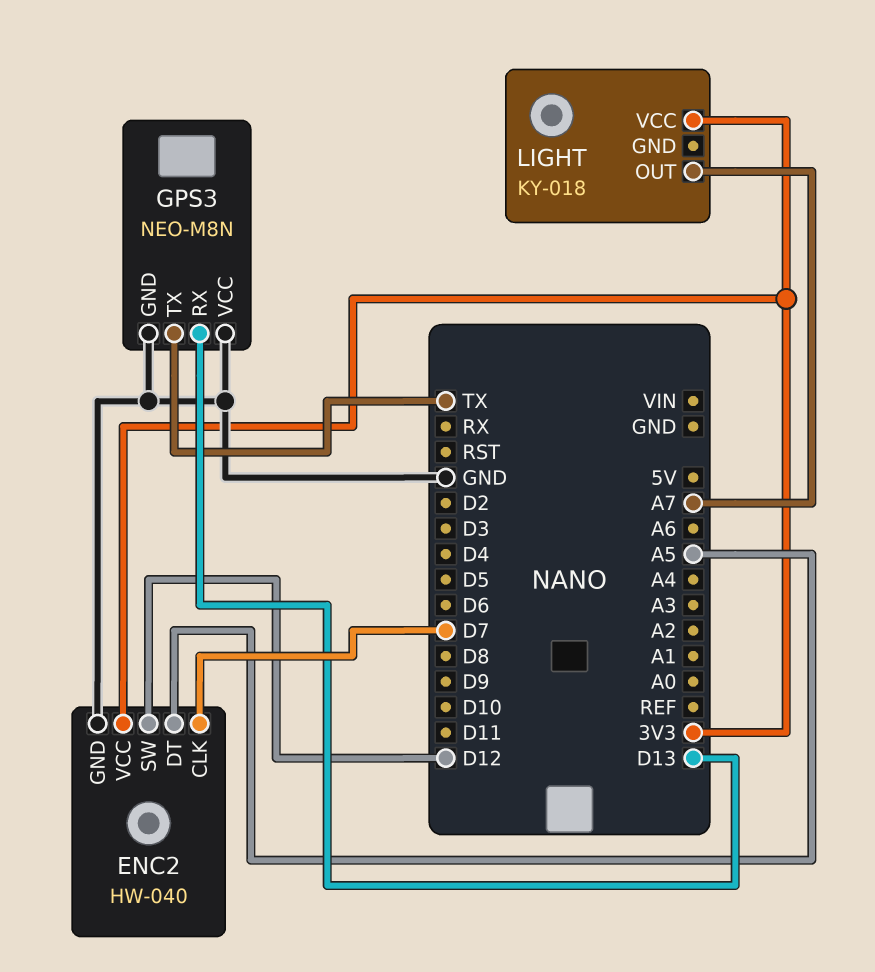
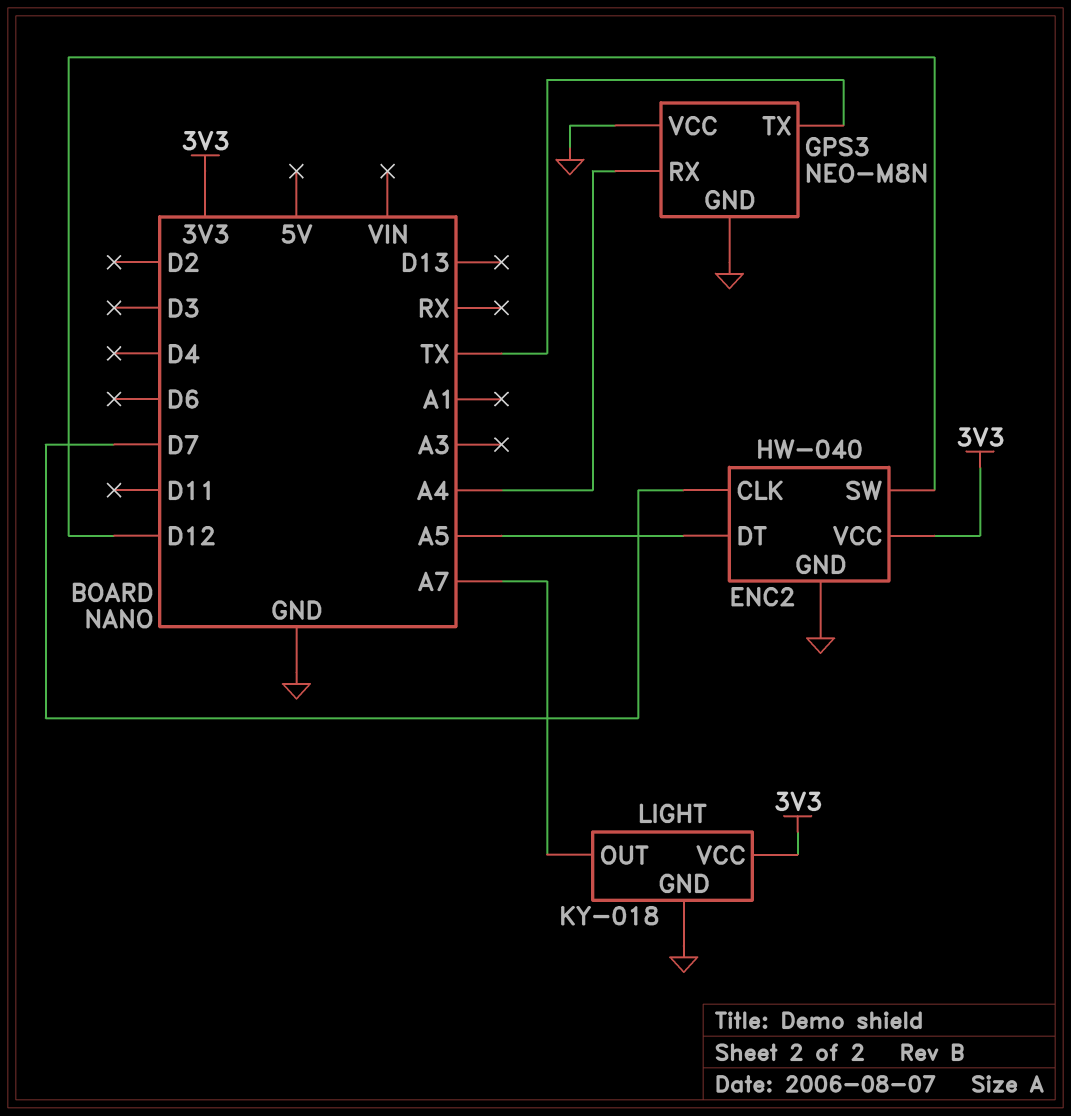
GPS3 pin RX: D13 -> A4
LIGHT pin GND: none -> GND

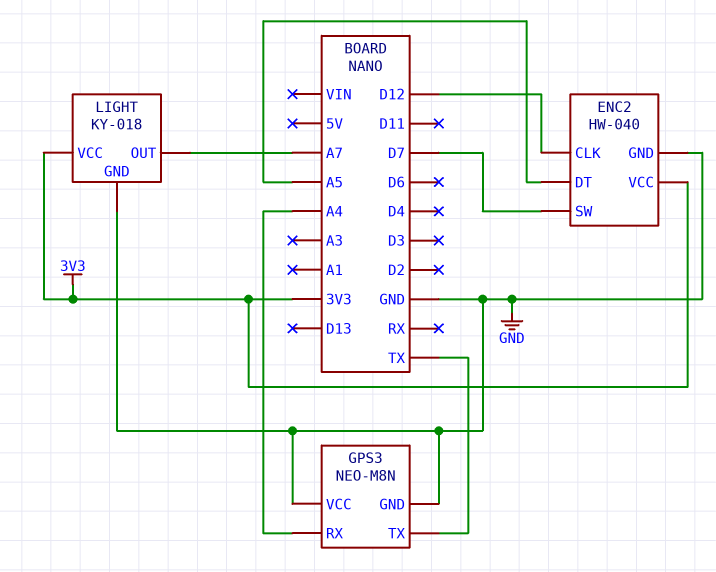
ENC2 pin CLK: D7 -> D12
ENC2 pin SW: D12 -> D7

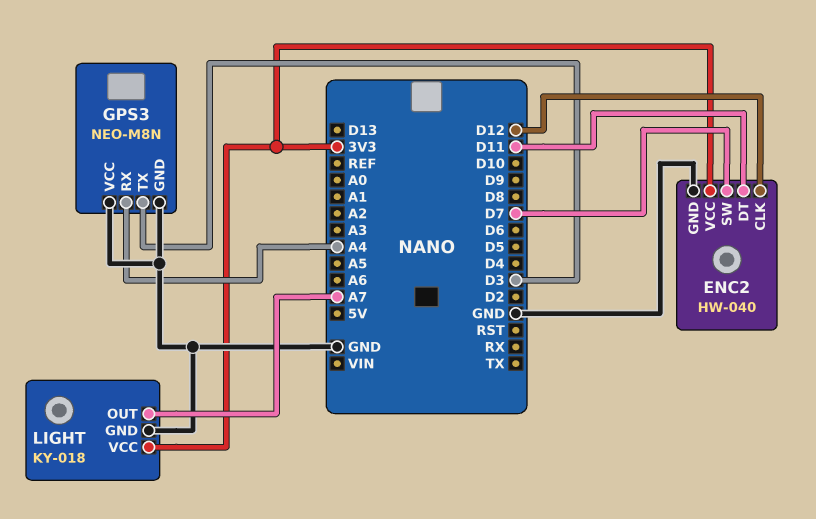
ENC2 pin DT: A5 -> D11
GPS3 pin TX: TX -> D3

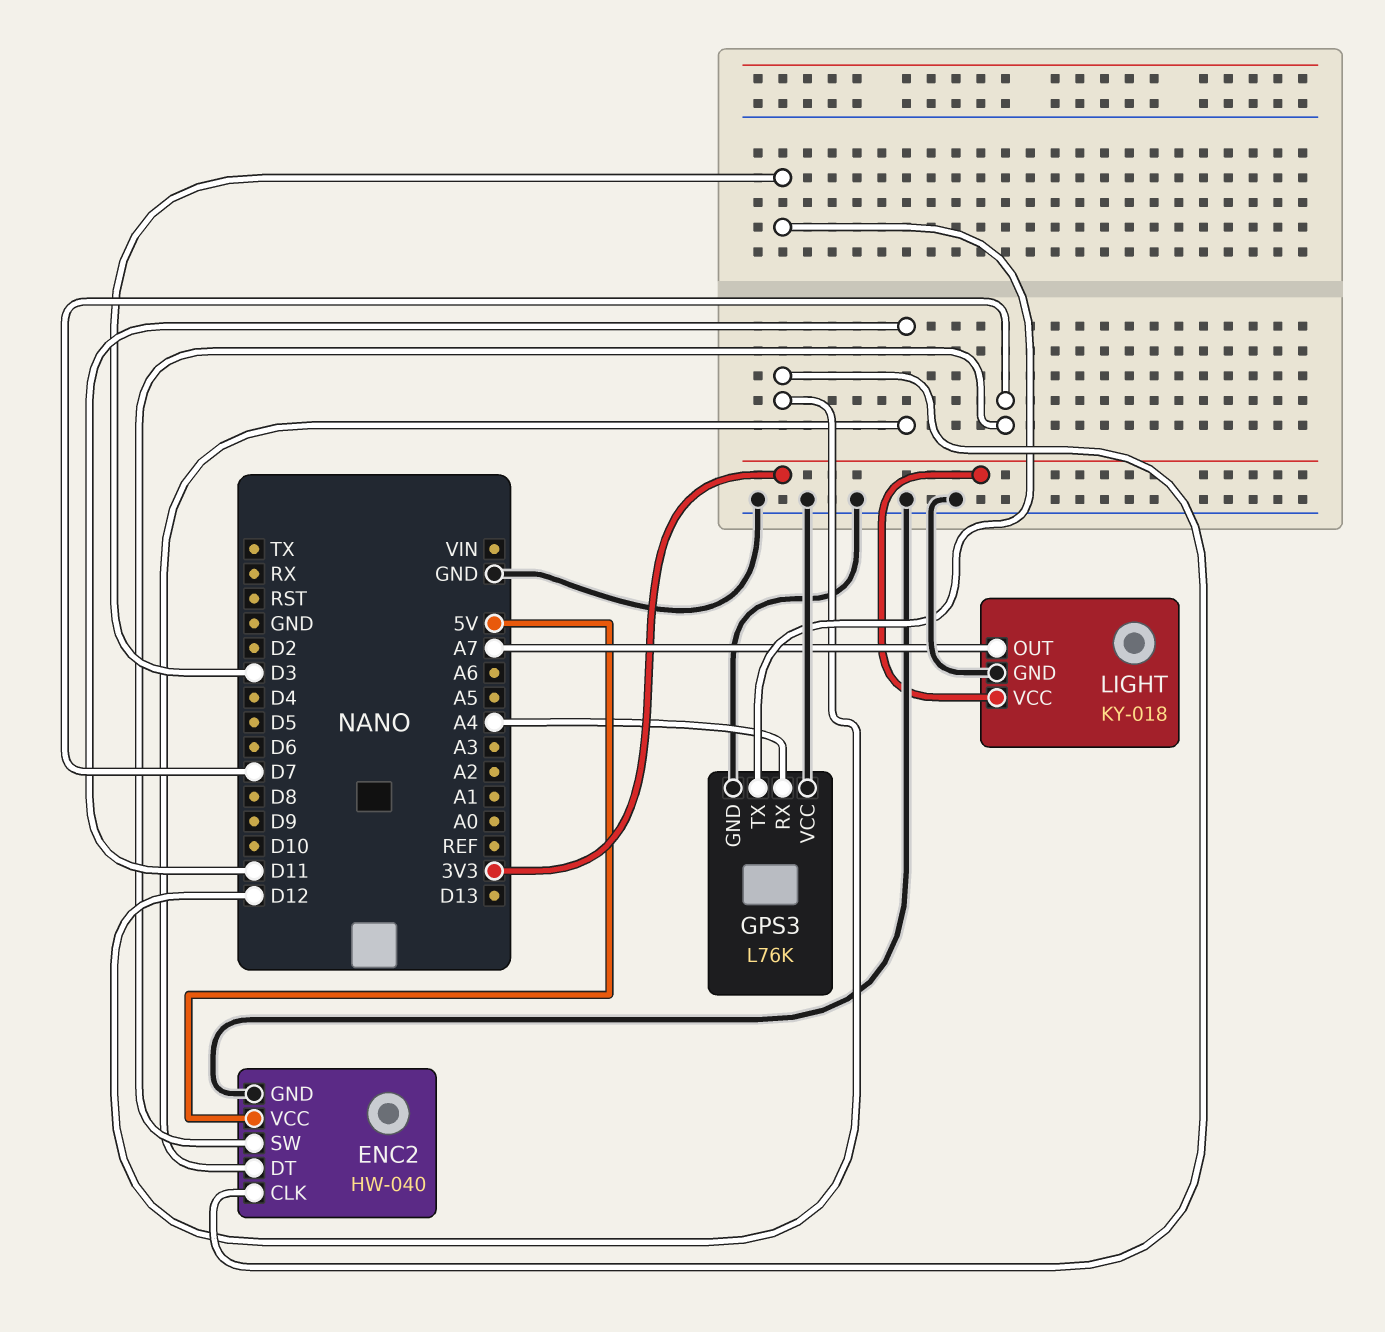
ENC2 pin VCC: 3V3 -> 5V
GPS3: NEO-M8N -> L76K

